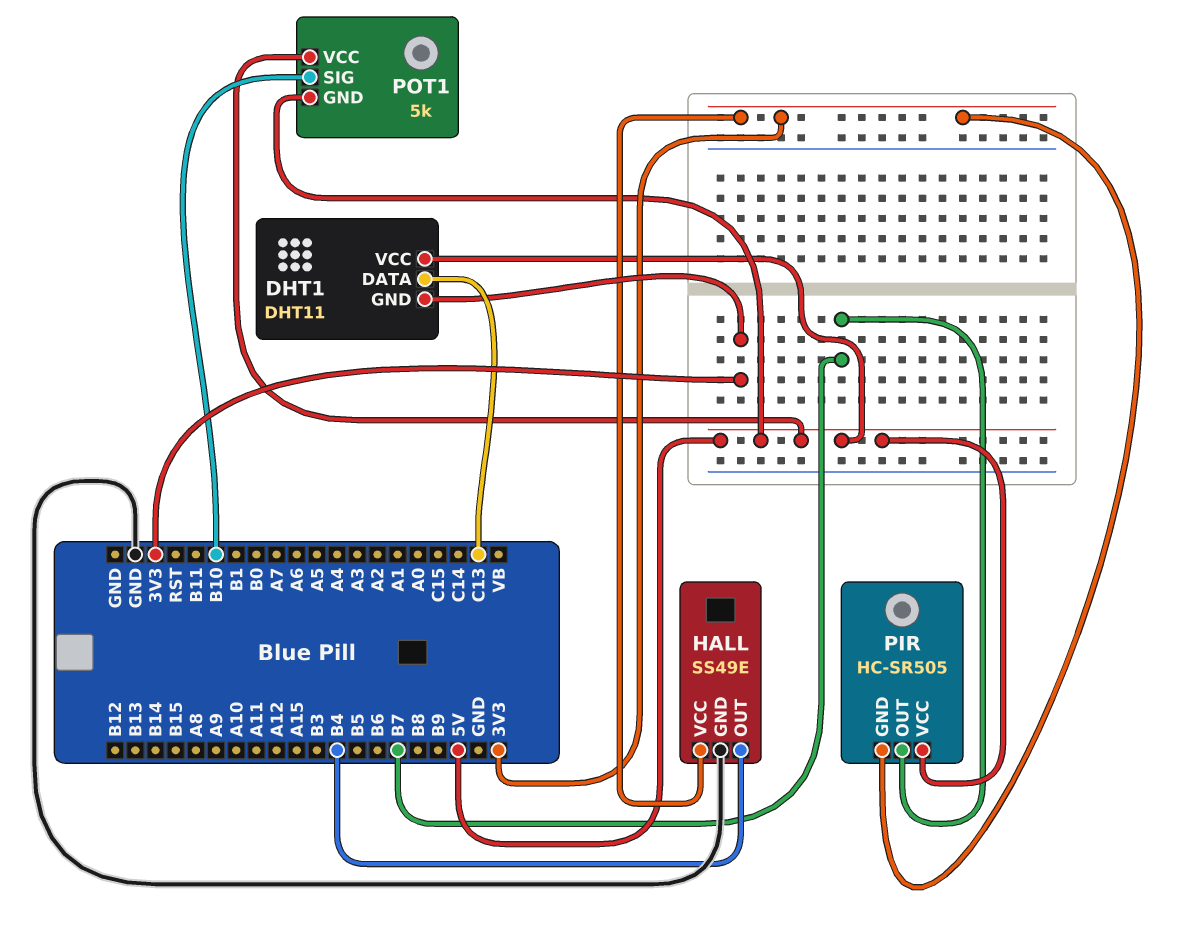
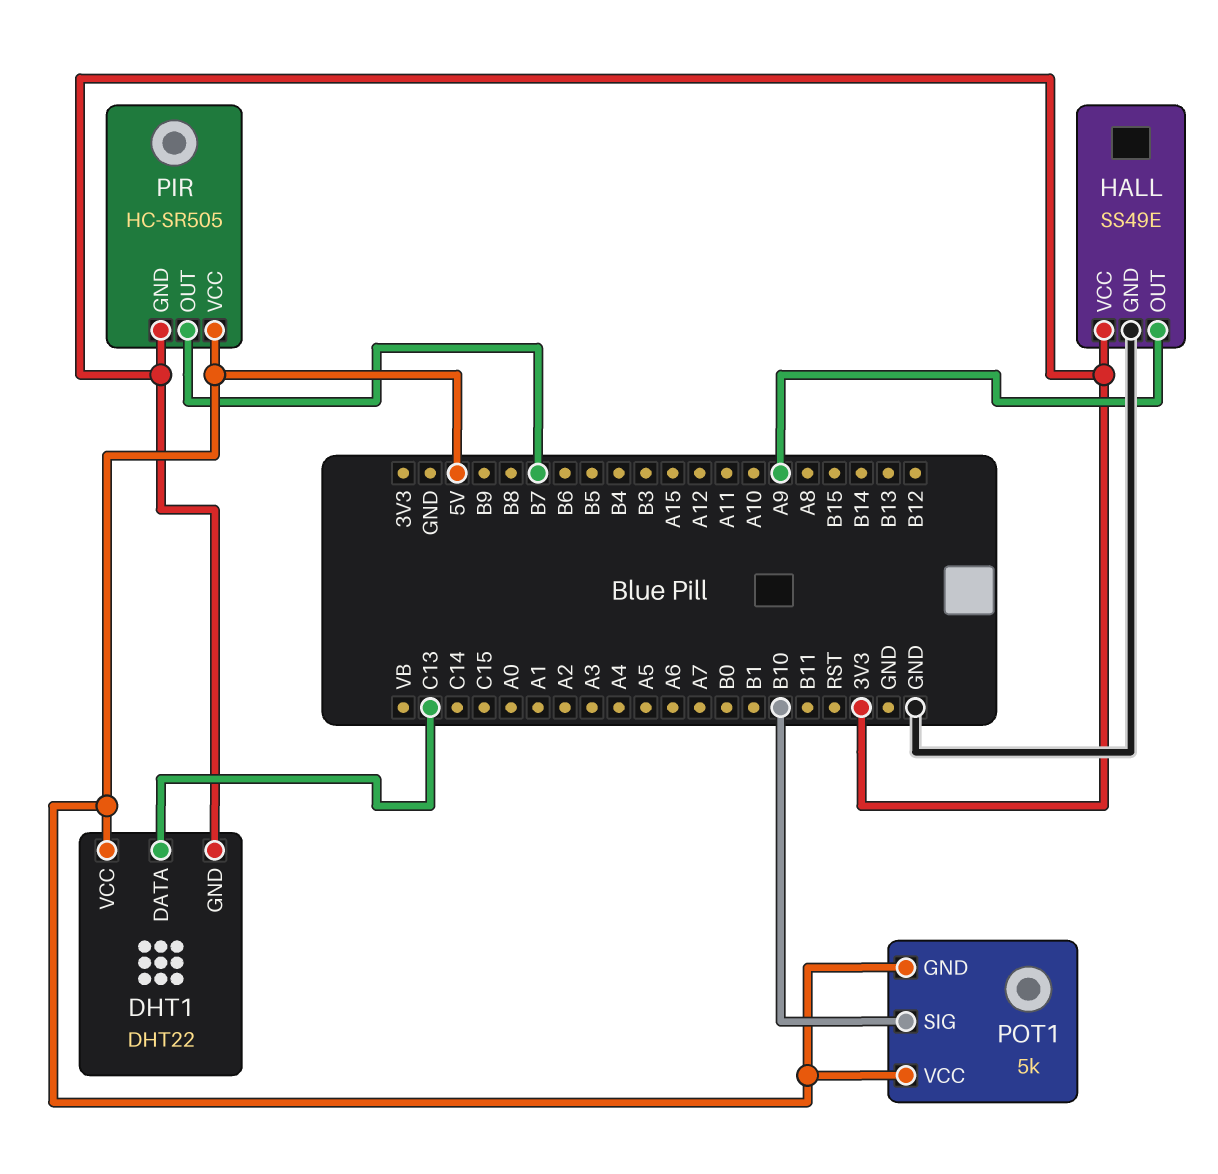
DHT1: DHT11 -> DHT22
HALL pin OUT: B4 -> A9

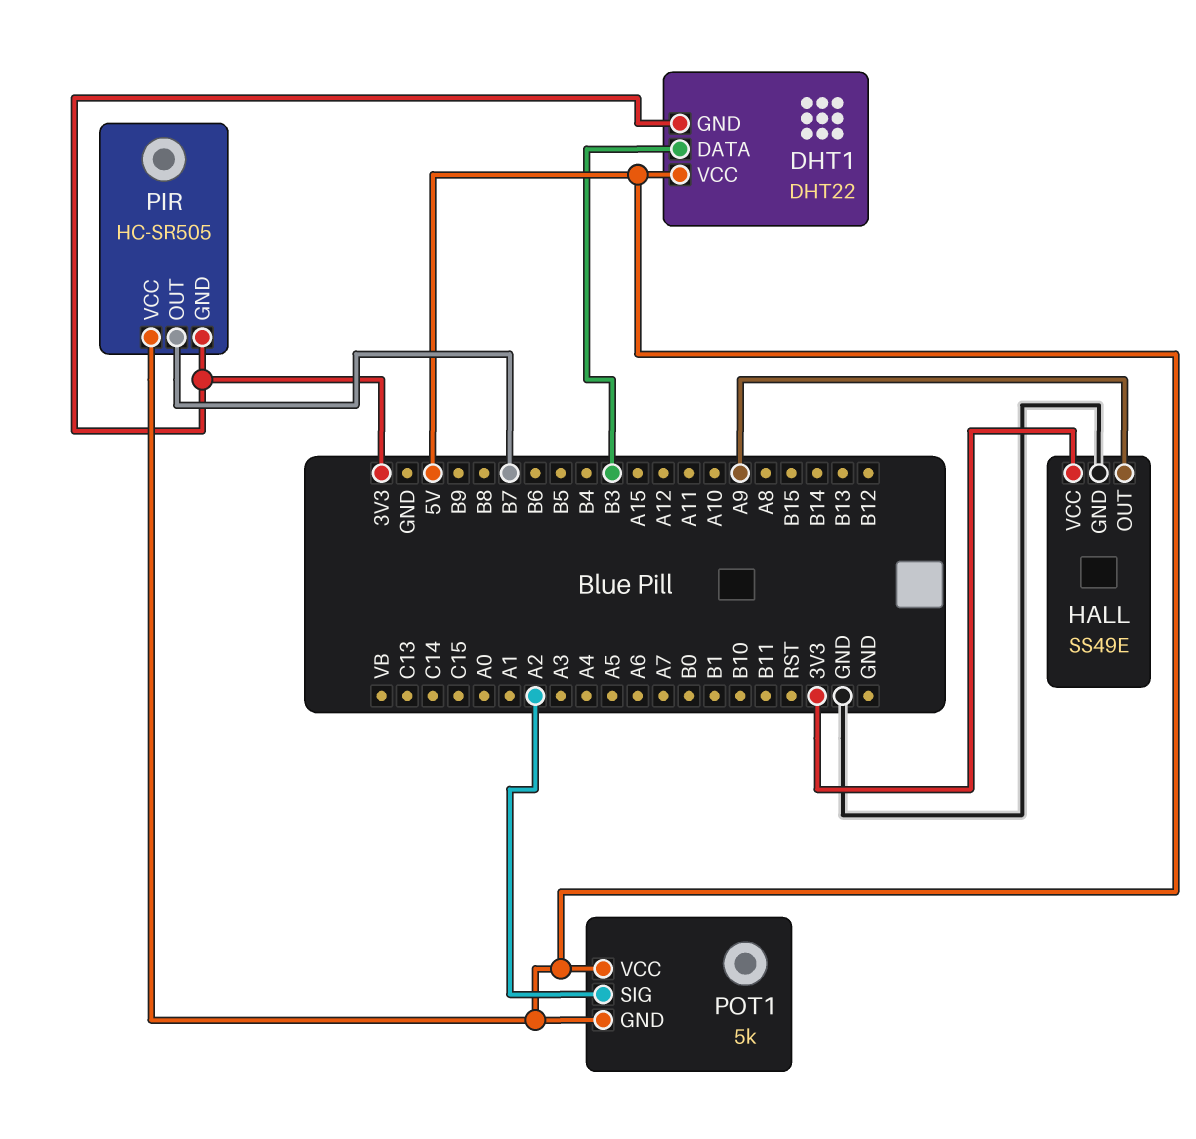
DHT1 pin DATA: C13 -> B3
POT1 pin SIG: B10 -> A2

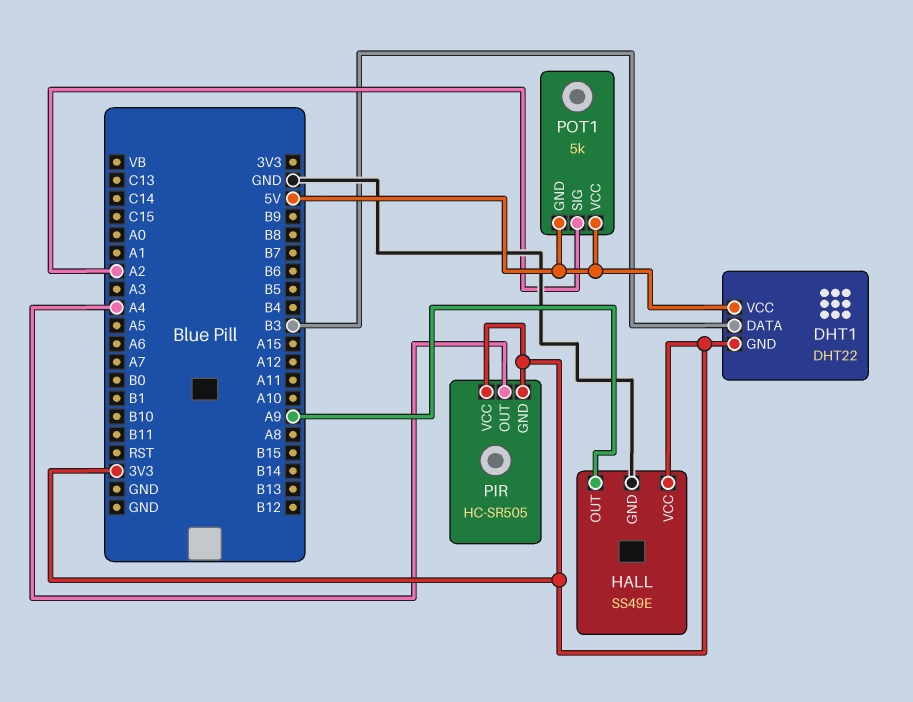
PIR pin OUT: B7 -> A4
PIR pin VCC: 5V -> 3V3

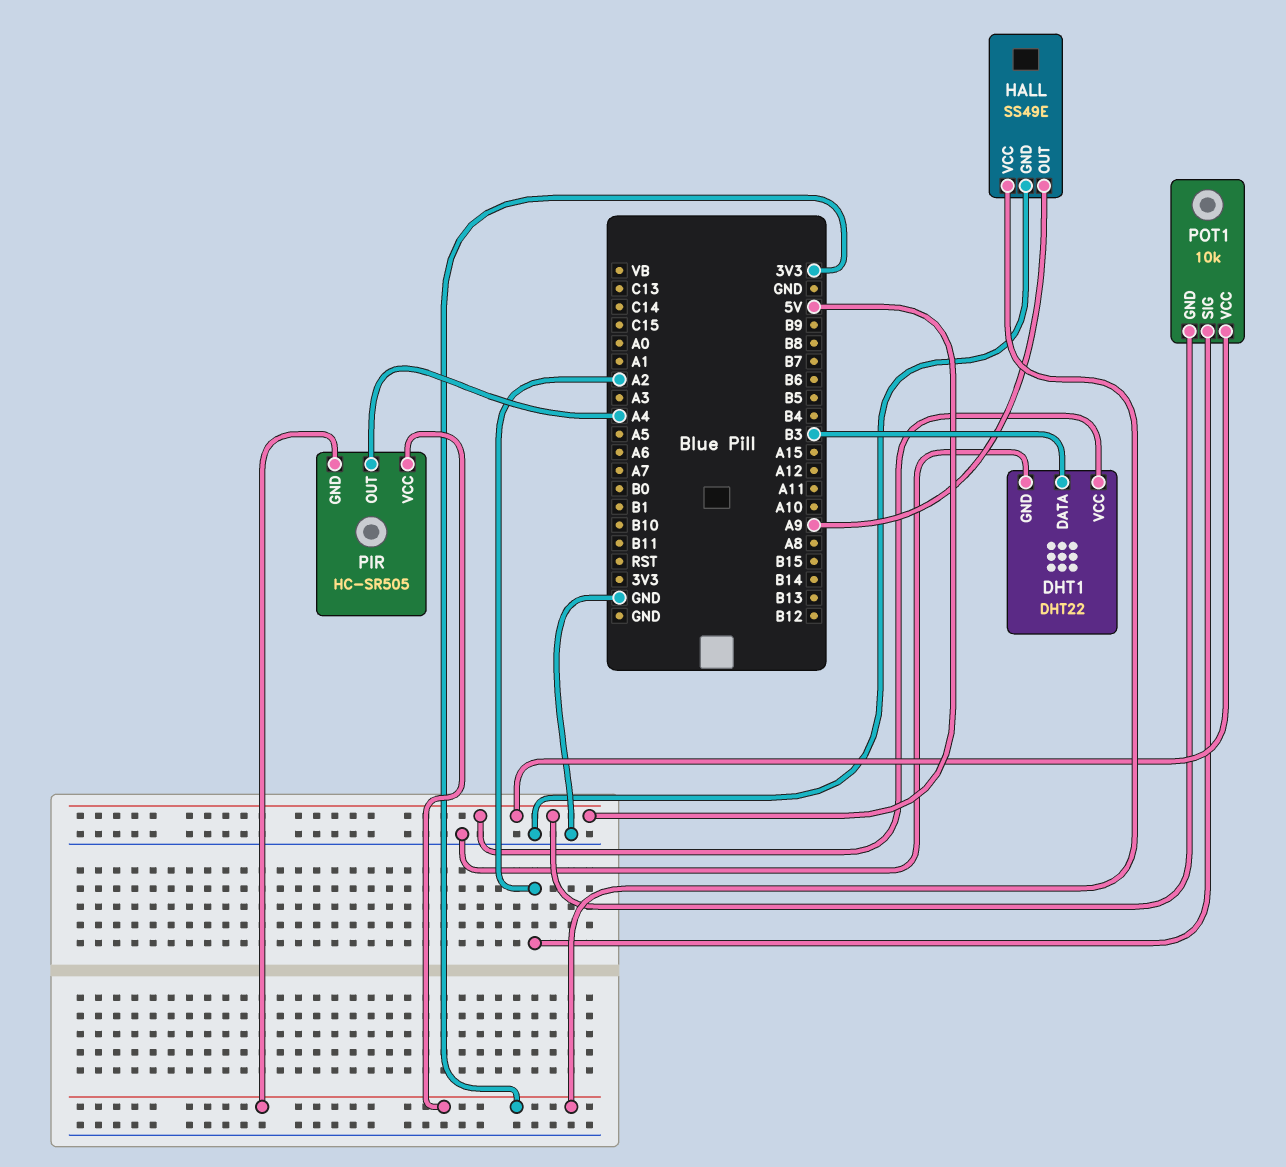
DHT1 pin GND: 3V3 -> GND
POT1: 5k -> 10k

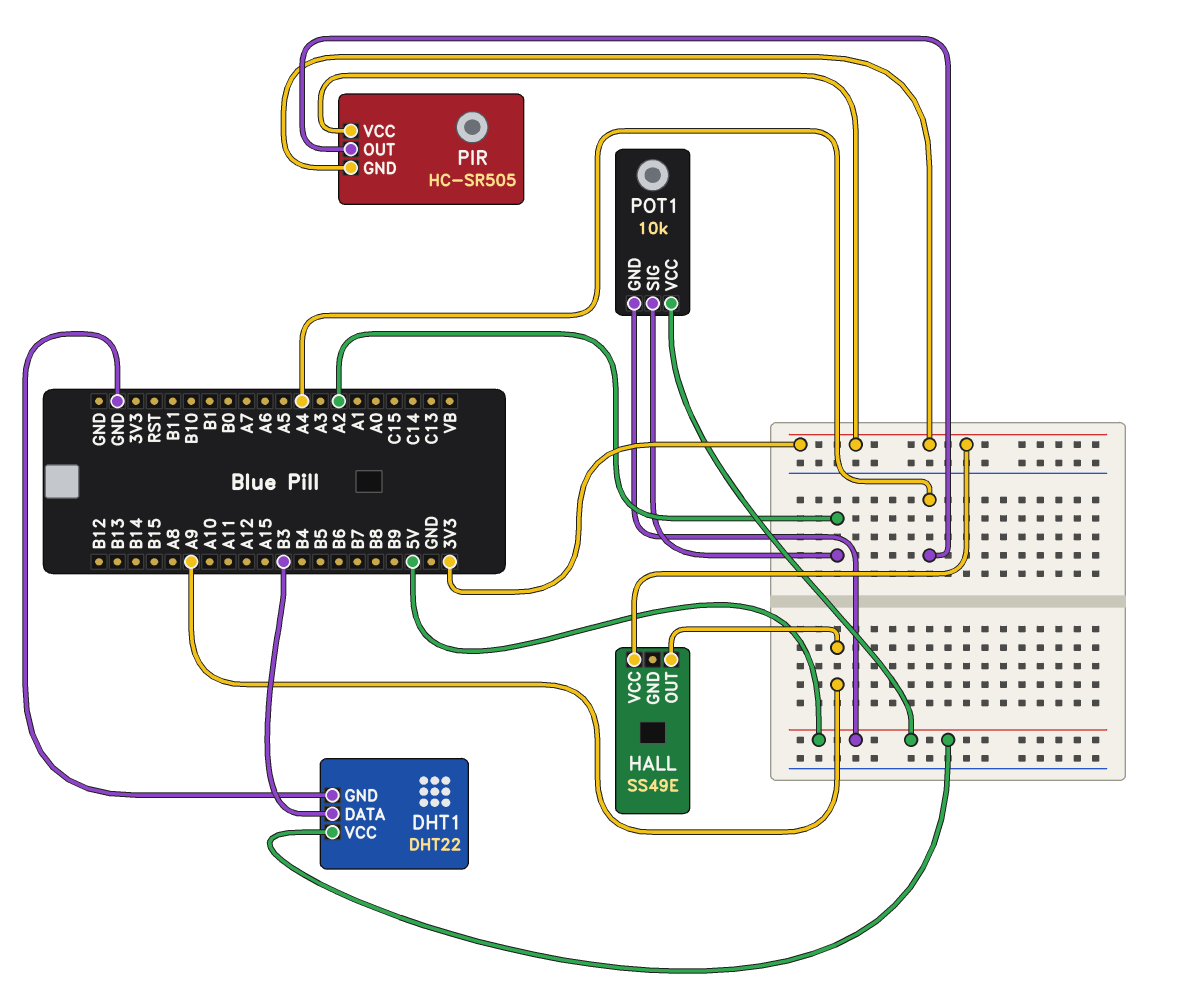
HALL pin GND: GND -> none

